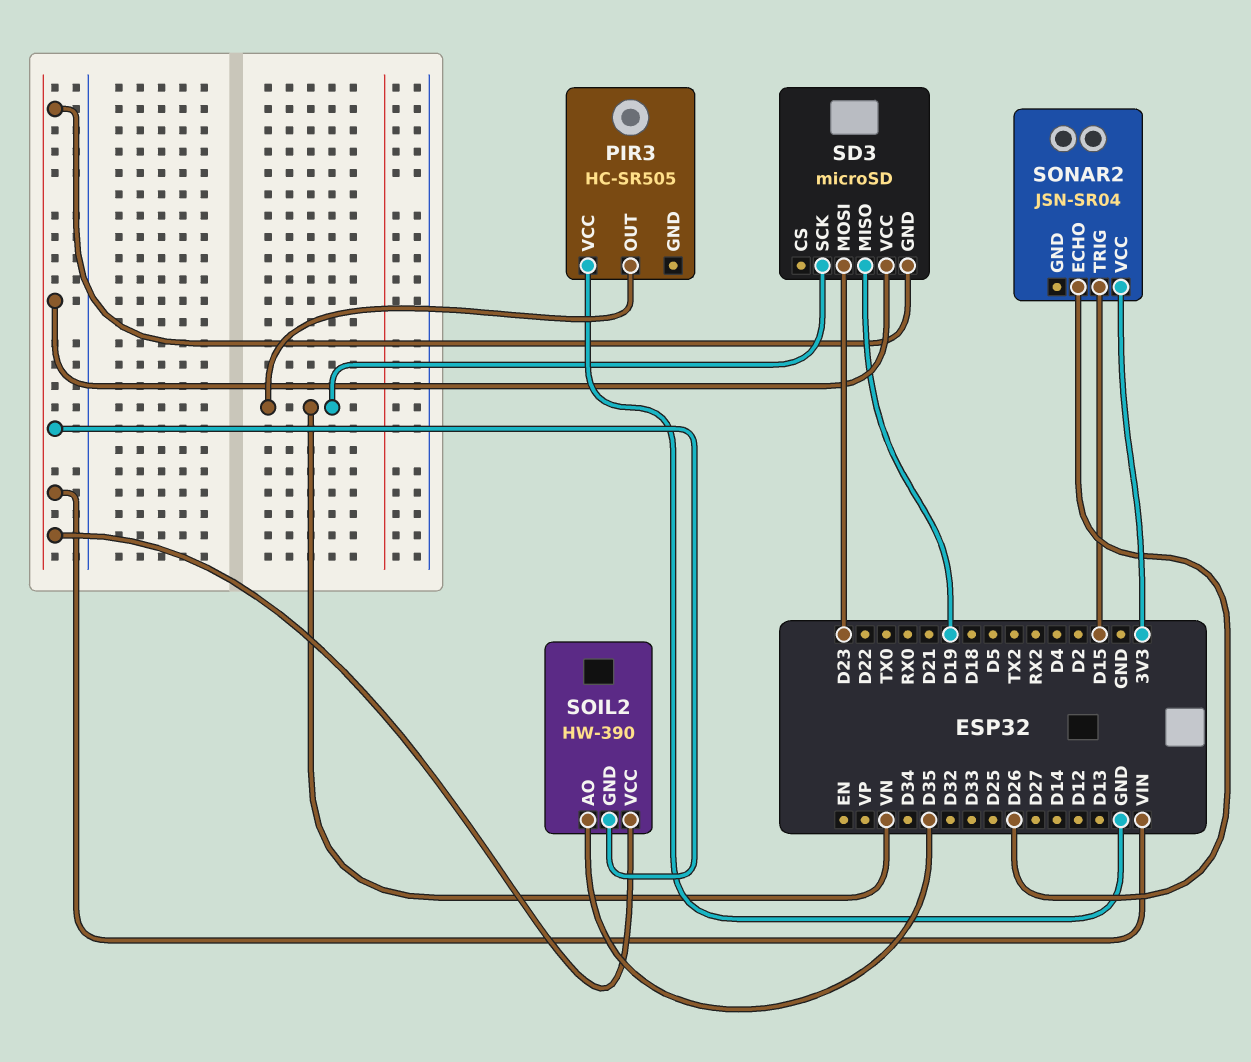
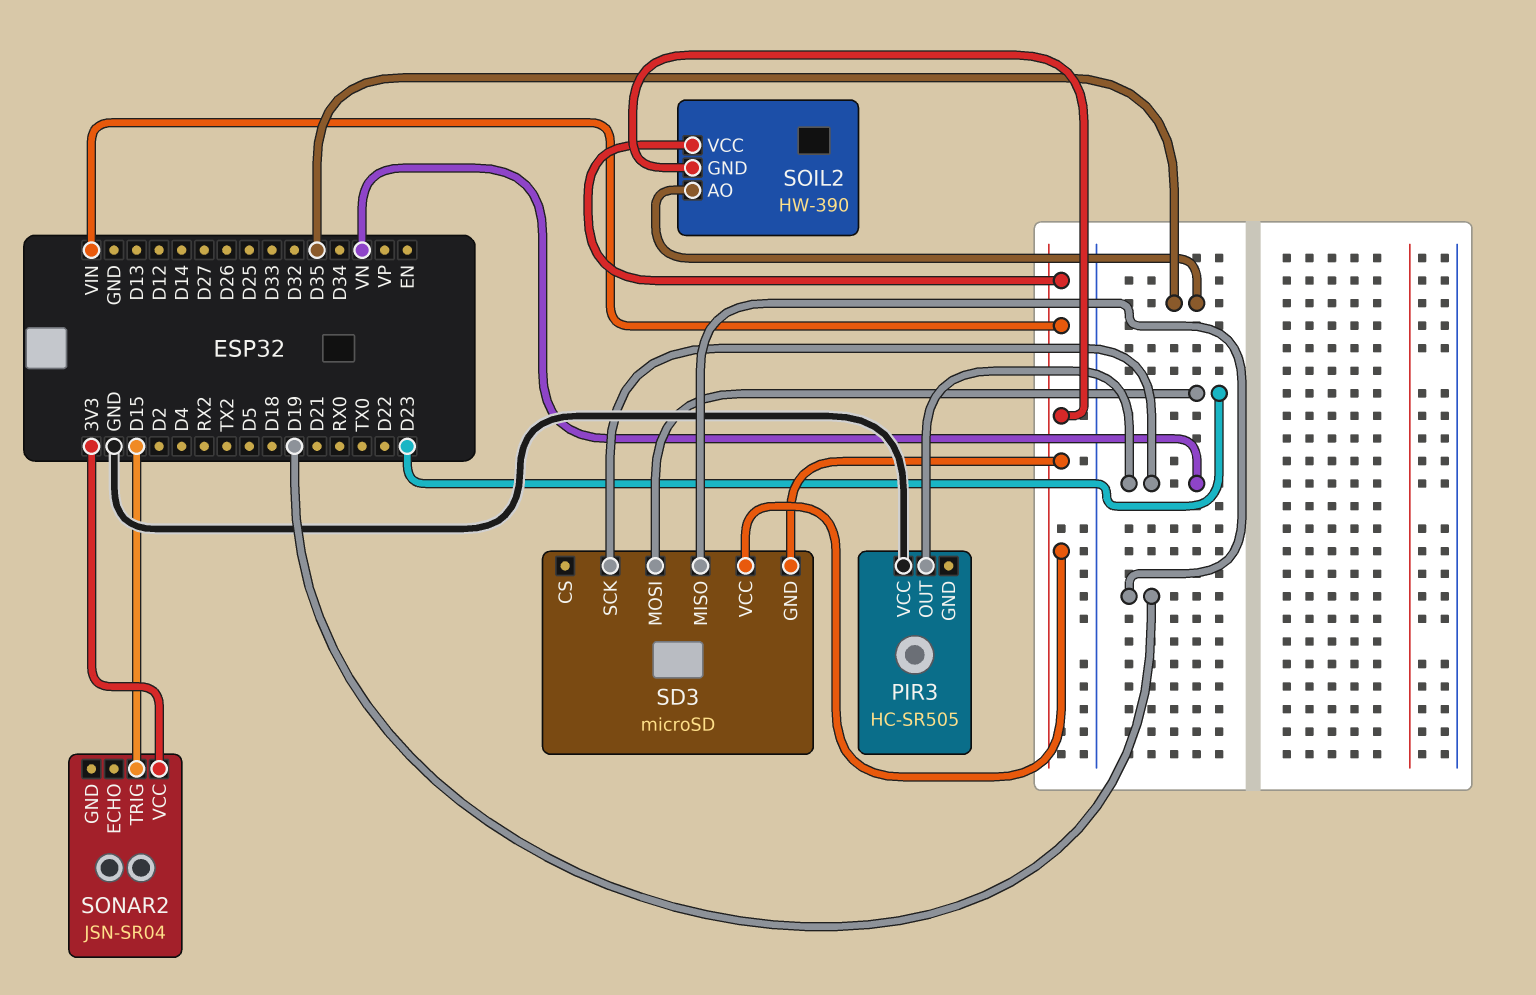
SONAR2 pin ECHO: D26 -> none

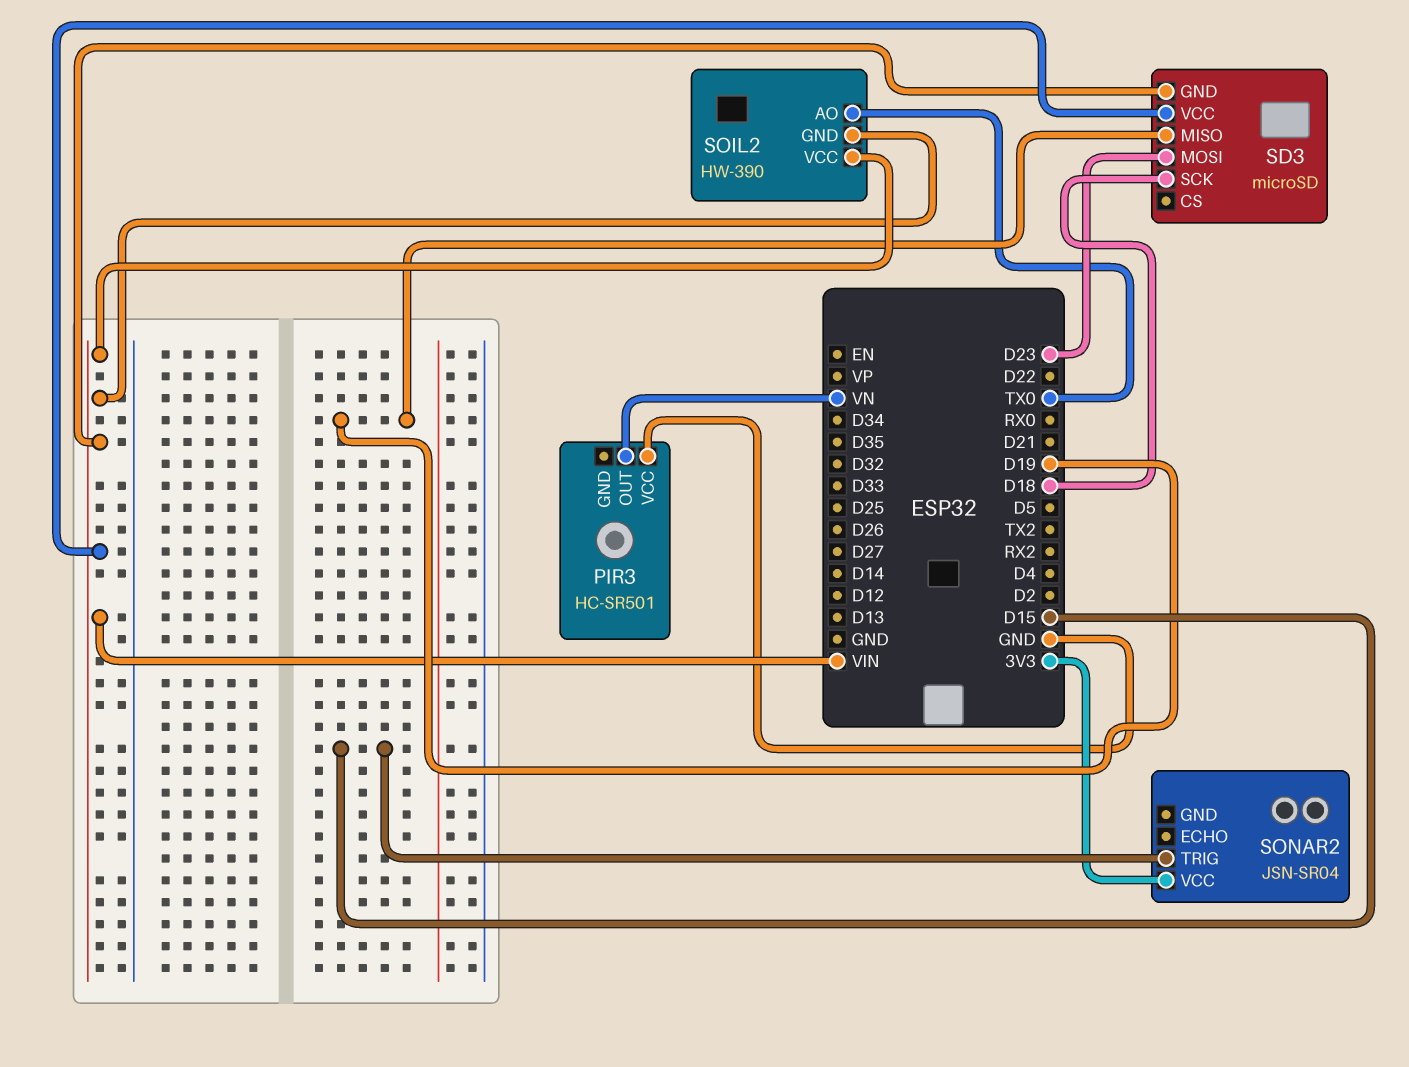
PIR3: HC-SR505 -> HC-SR501
SD3 pin SCK: VN -> D18
SOIL2 pin AO: D35 -> TX0

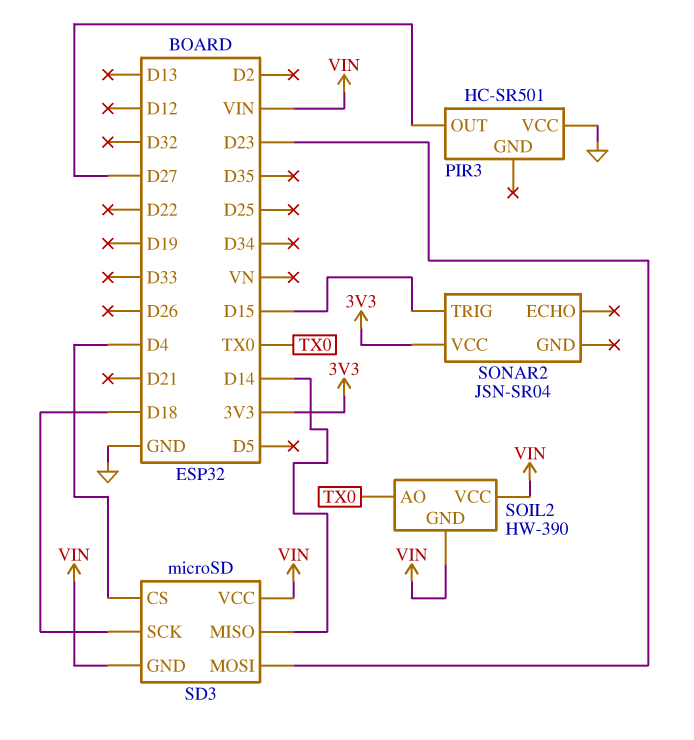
PIR3 pin OUT: VN -> D27
SD3 pin CS: none -> D4
SD3 pin MISO: D19 -> D14

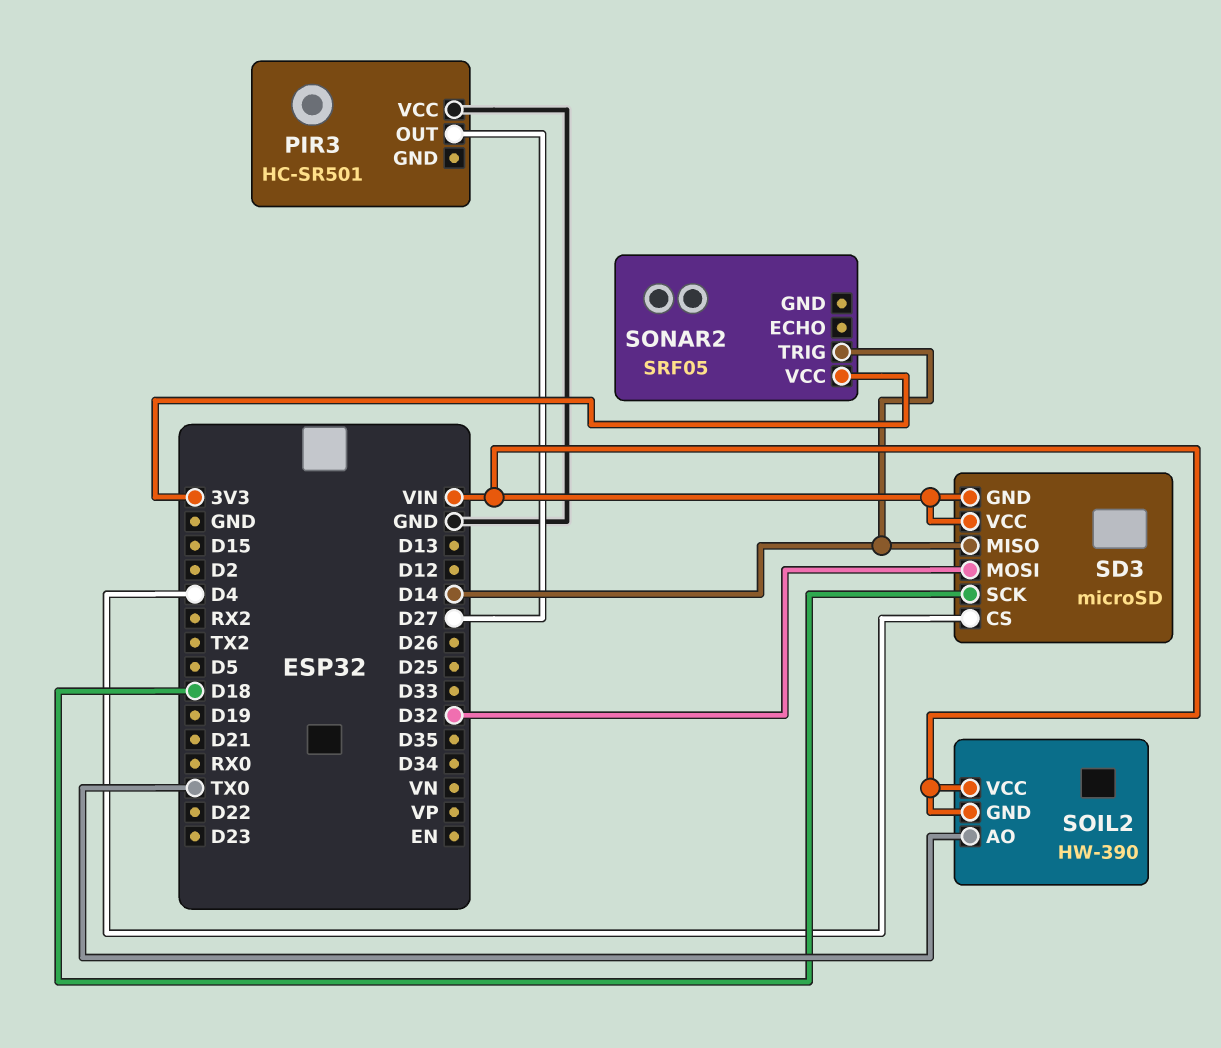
SD3 pin MOSI: D23 -> D32
SONAR2: JSN-SR04 -> SRF05
SONAR2 pin TRIG: D15 -> D14

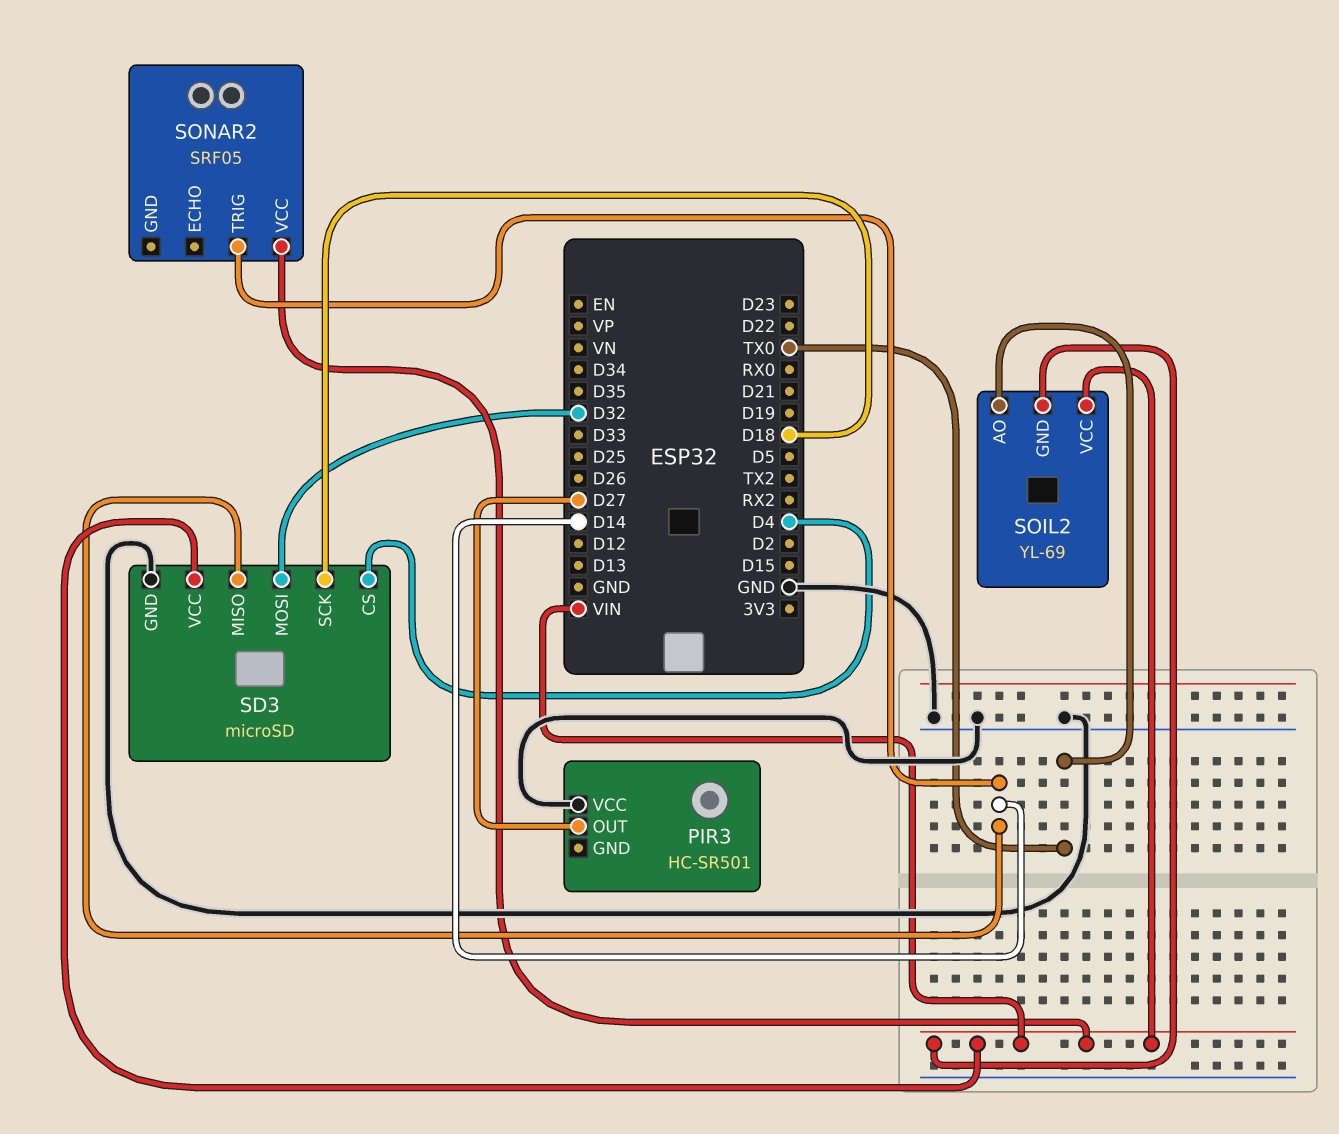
SD3 pin GND: VIN -> GND
SOIL2: HW-390 -> YL-69
SONAR2 pin VCC: 3V3 -> VIN

